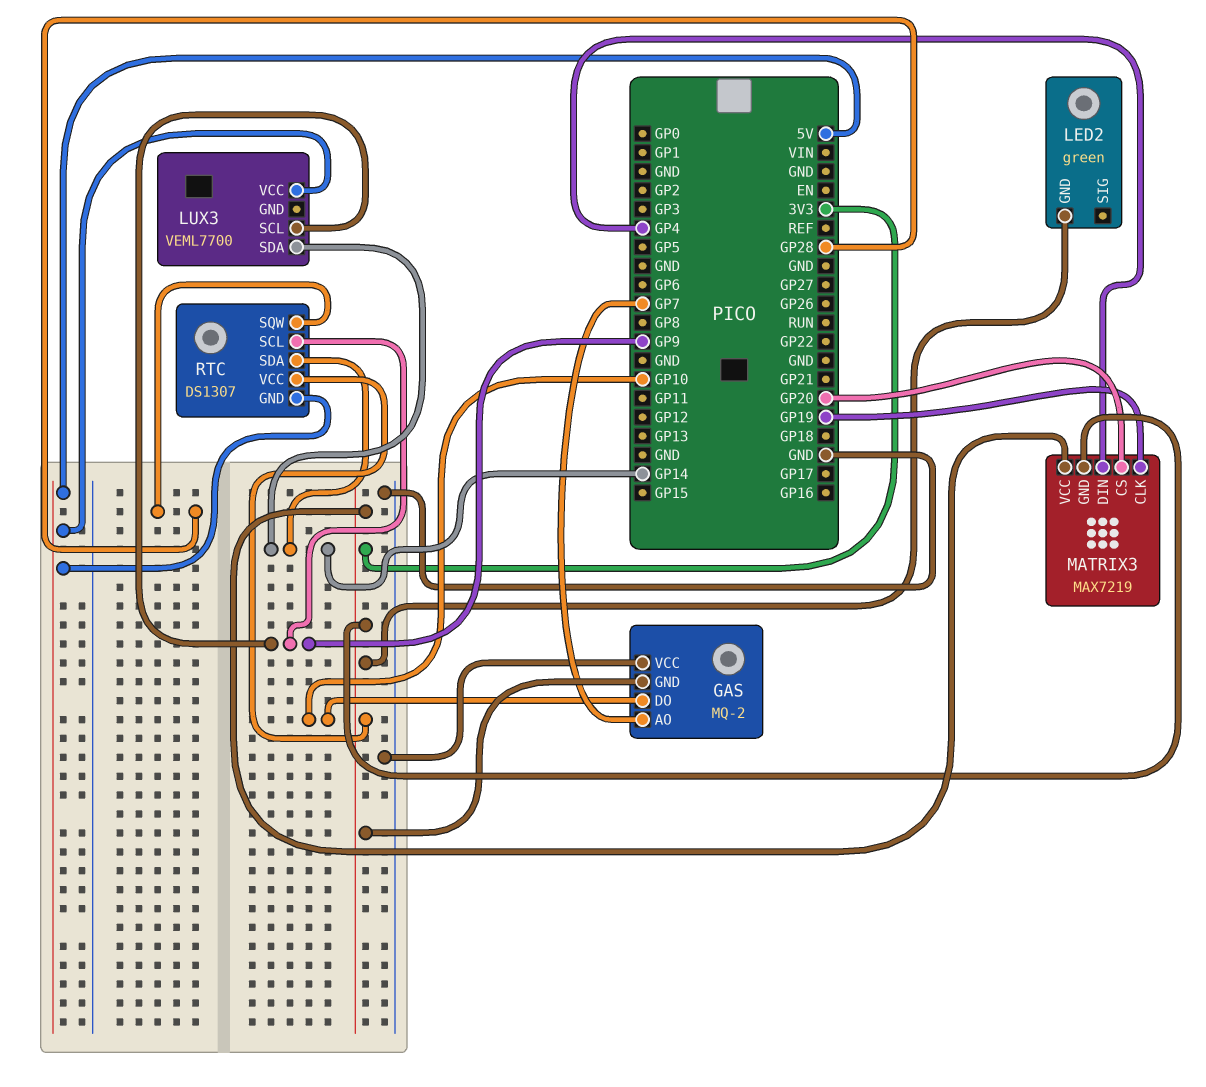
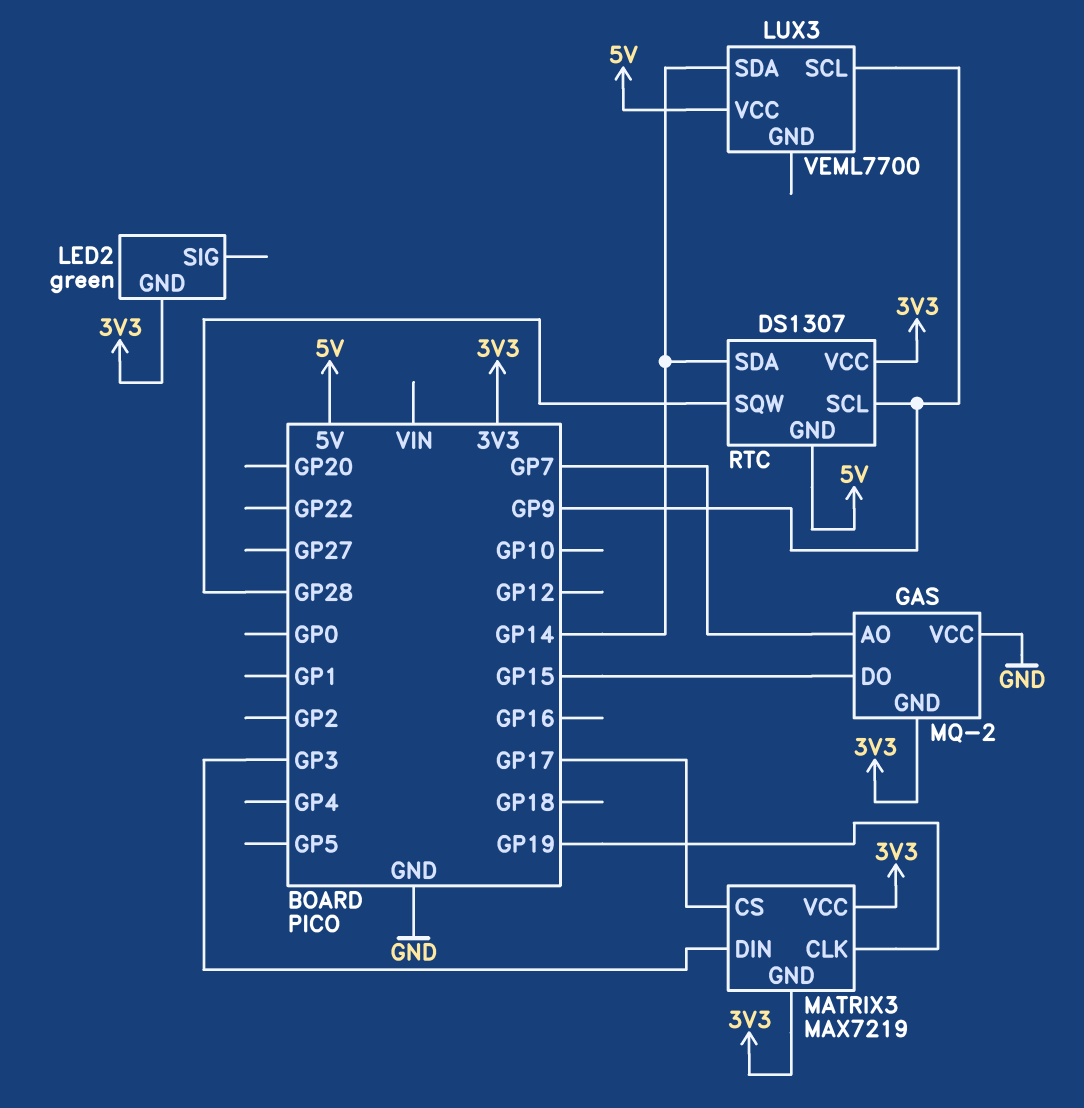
GAS pin DO: GP10 -> GP15
MATRIX3 pin CS: GP20 -> GP17
MATRIX3 pin DIN: GP4 -> GP3

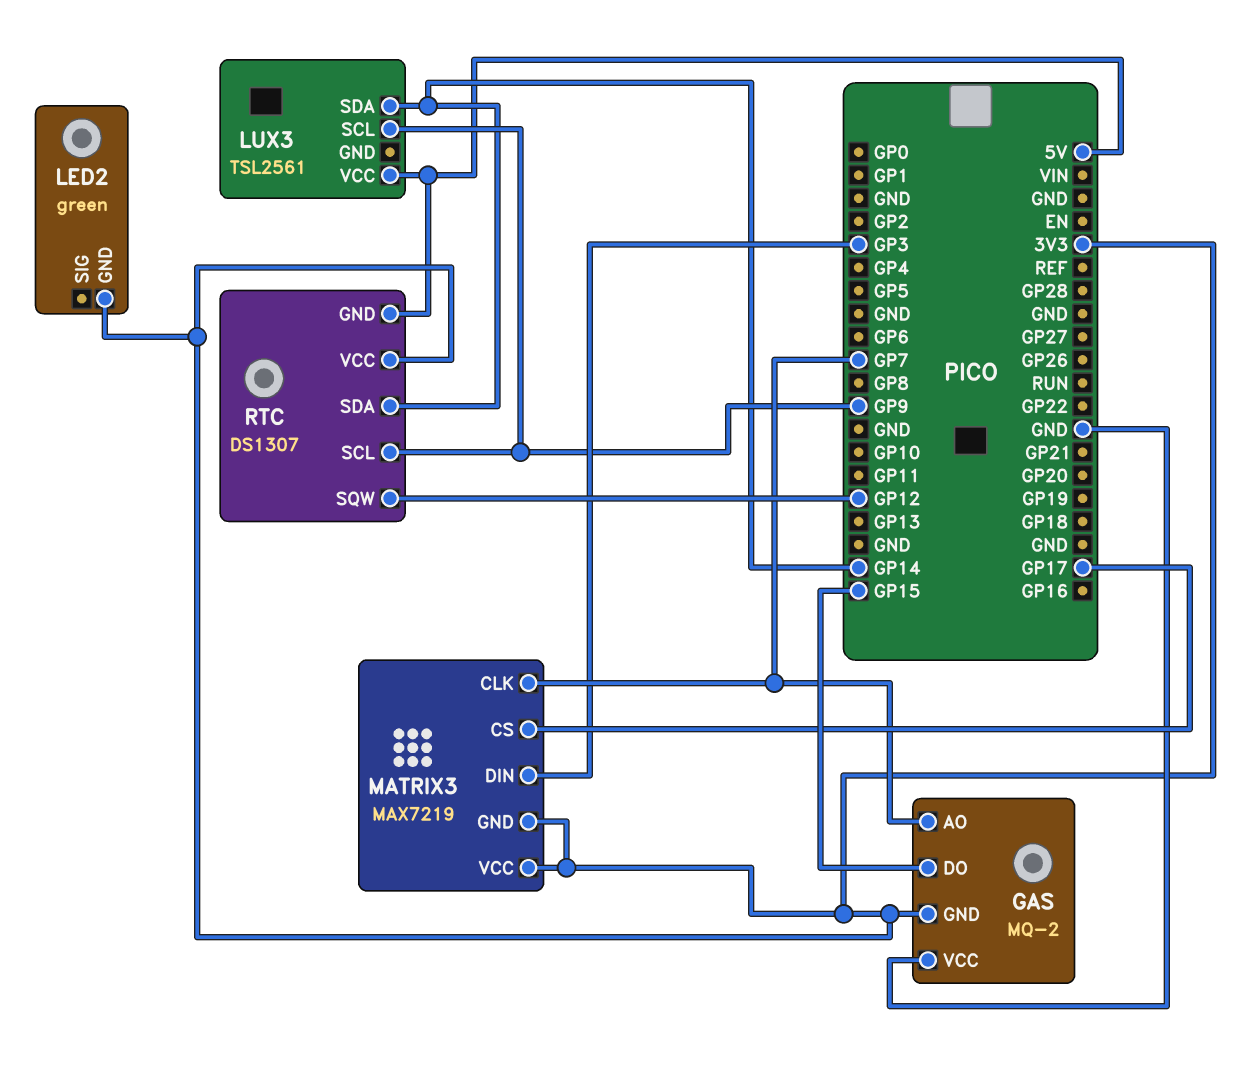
LUX3: VEML7700 -> TSL2561
MATRIX3 pin CLK: GP19 -> GP7
RTC pin SQW: GP28 -> GP12

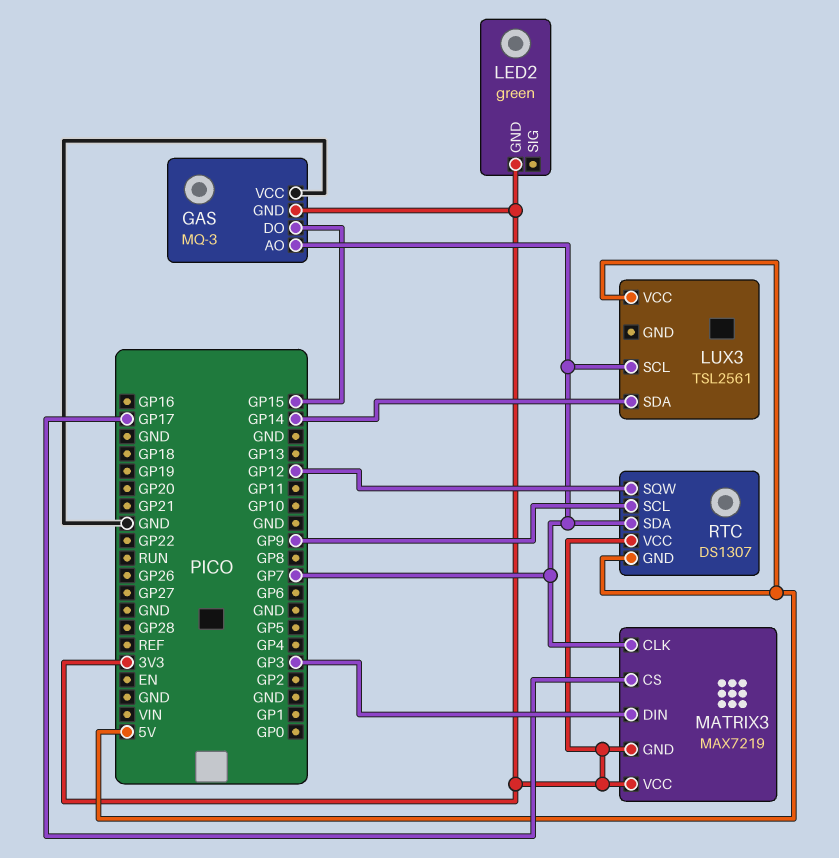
GAS: MQ-2 -> MQ-3
LUX3 pin SCL: GP9 -> GP7
RTC pin SDA: GP14 -> GP7

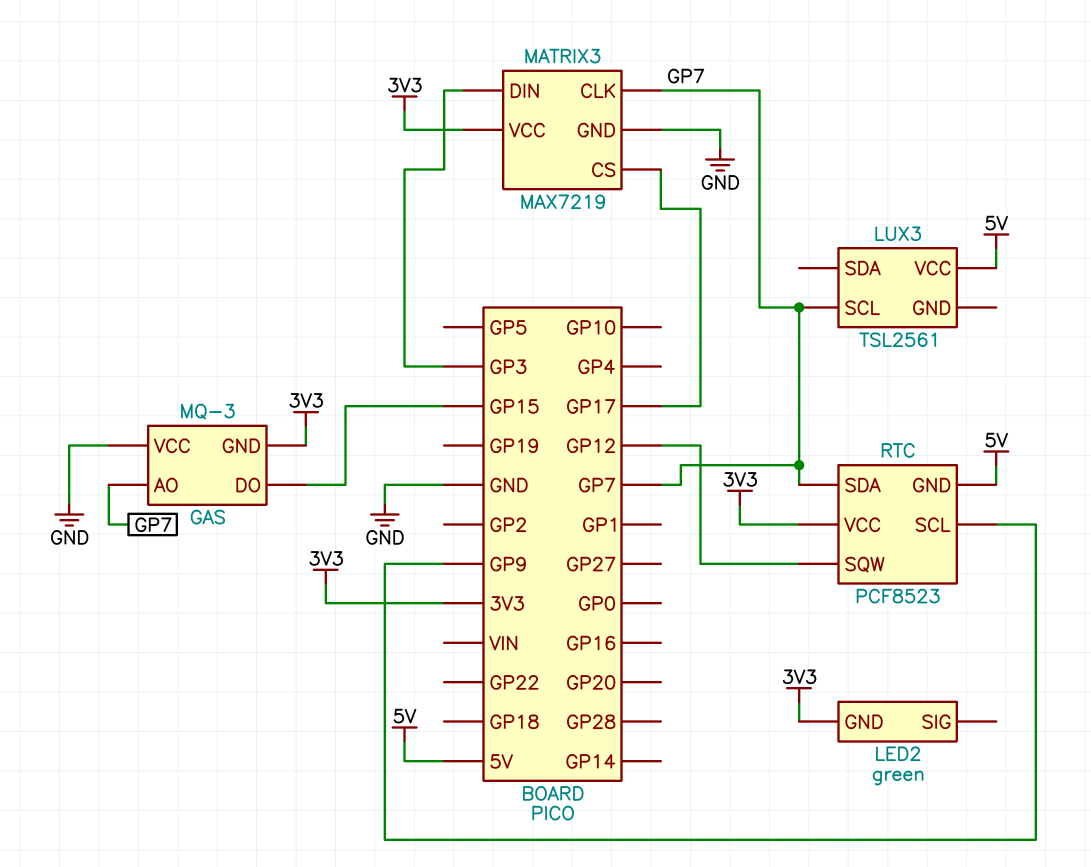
LUX3 pin SDA: GP14 -> none
MATRIX3 pin GND: 3V3 -> GND
RTC: DS1307 -> PCF8523

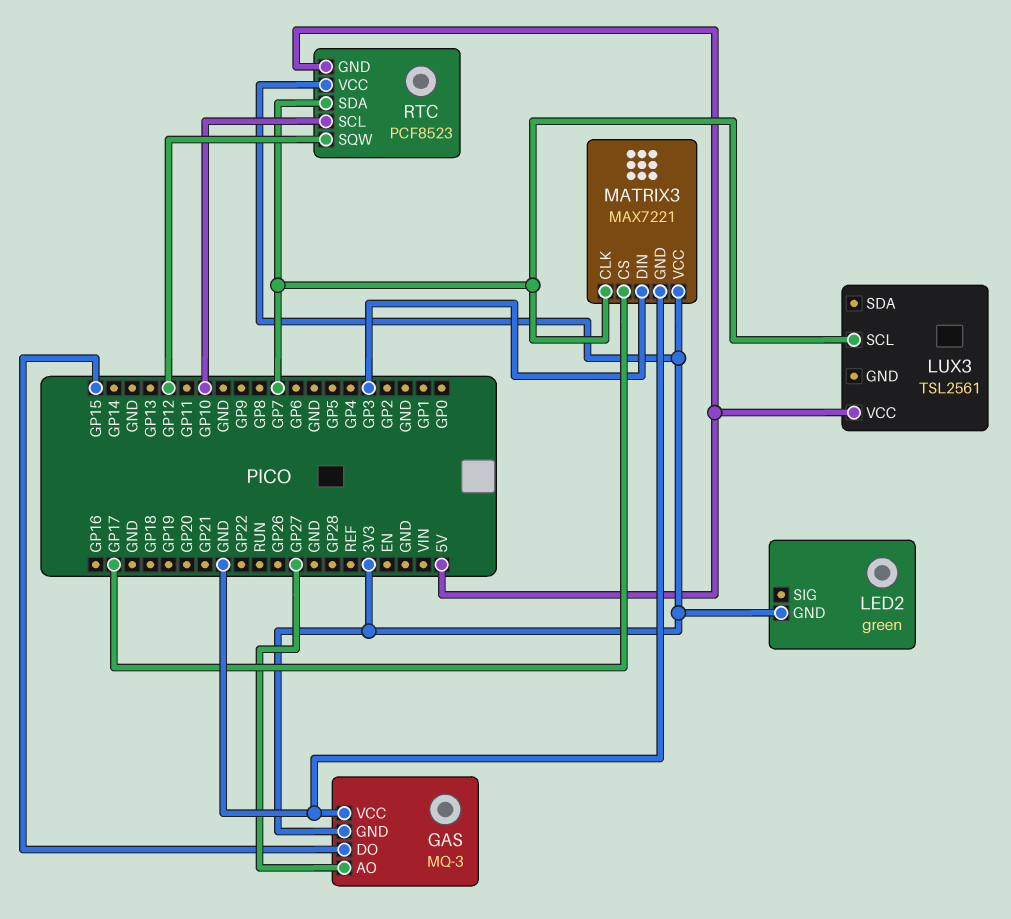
GAS pin AO: GP7 -> GP27
MATRIX3: MAX7219 -> MAX7221
RTC pin SCL: GP9 -> GP10

